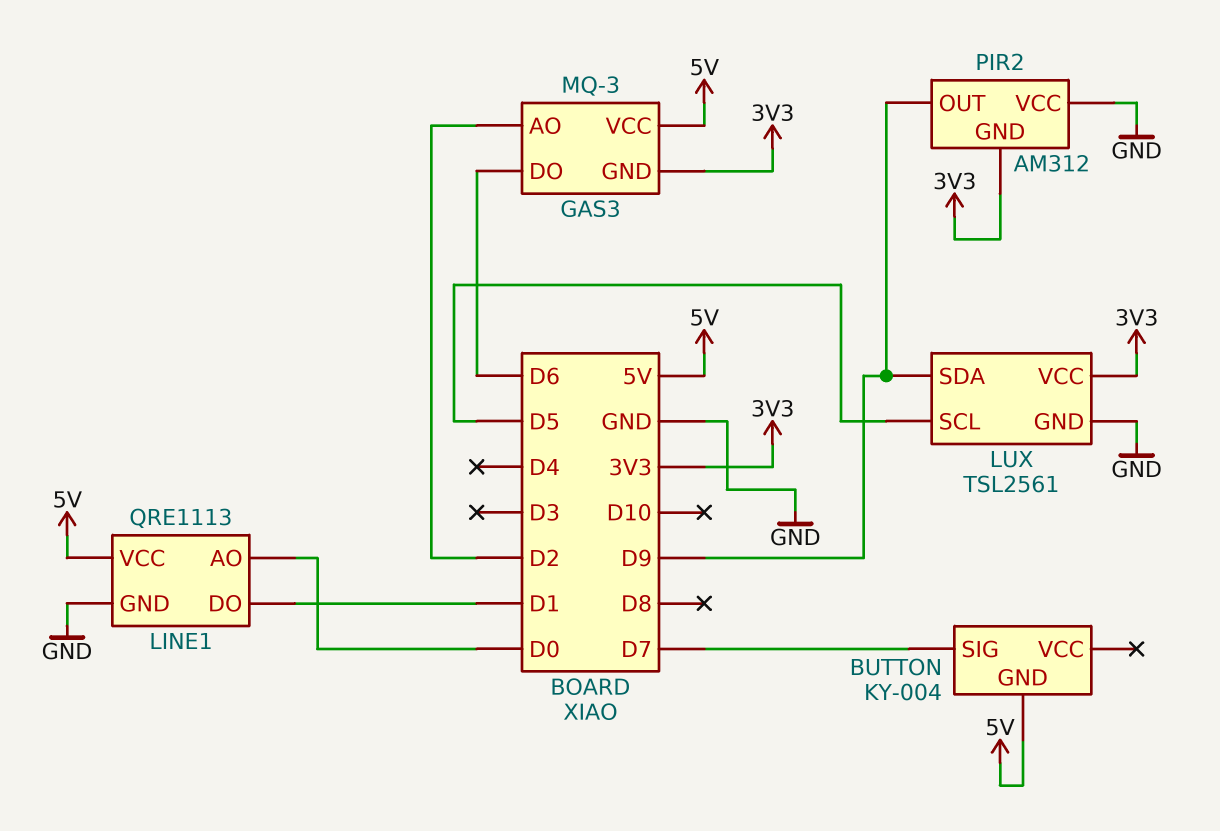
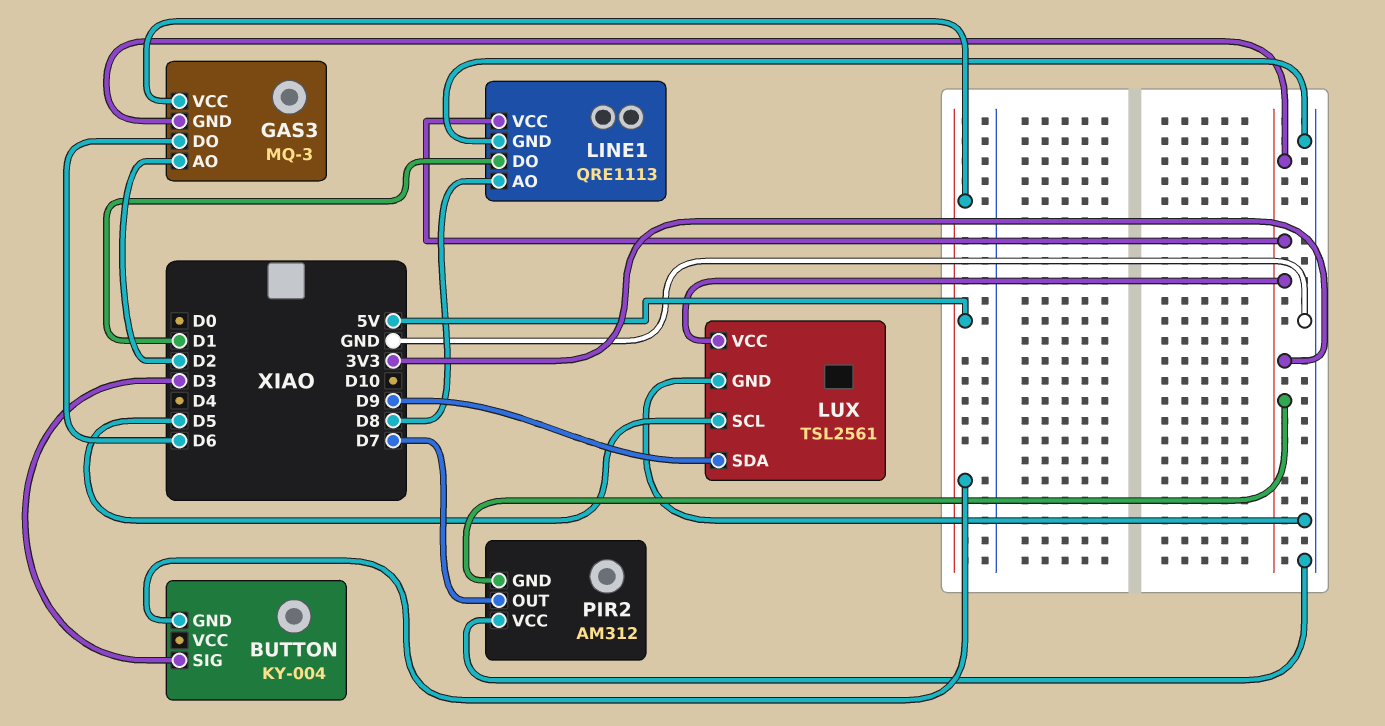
BUTTON pin SIG: D7 -> D3
LINE1 pin AO: D0 -> D8
LINE1 pin VCC: 5V -> 3V3
PIR2 pin OUT: D9 -> D7

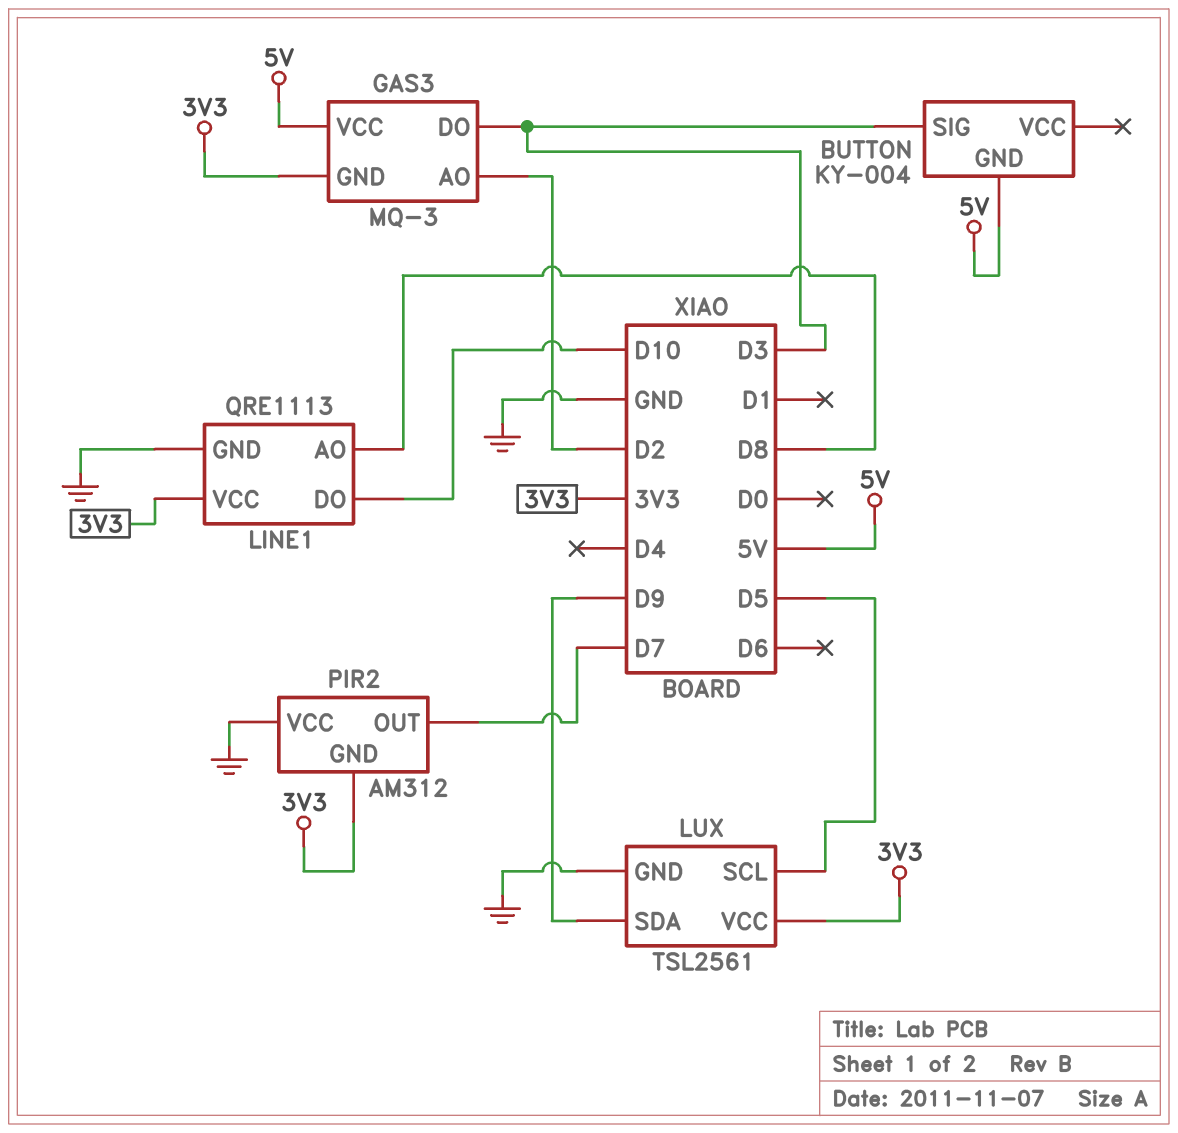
GAS3 pin DO: D6 -> D3
LINE1 pin DO: D1 -> D10

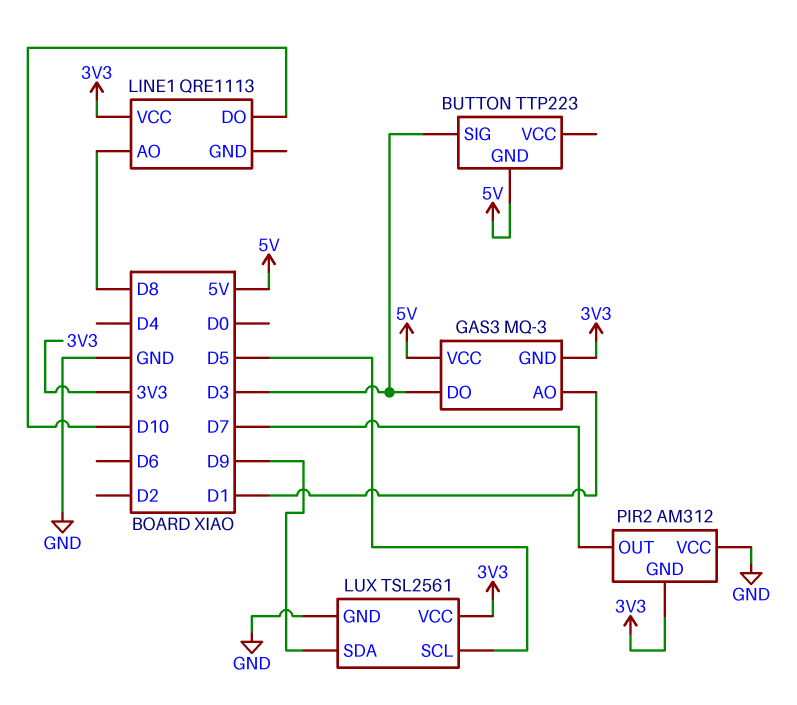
BUTTON: KY-004 -> TTP223
GAS3 pin AO: D2 -> D1
LINE1 pin GND: GND -> none

